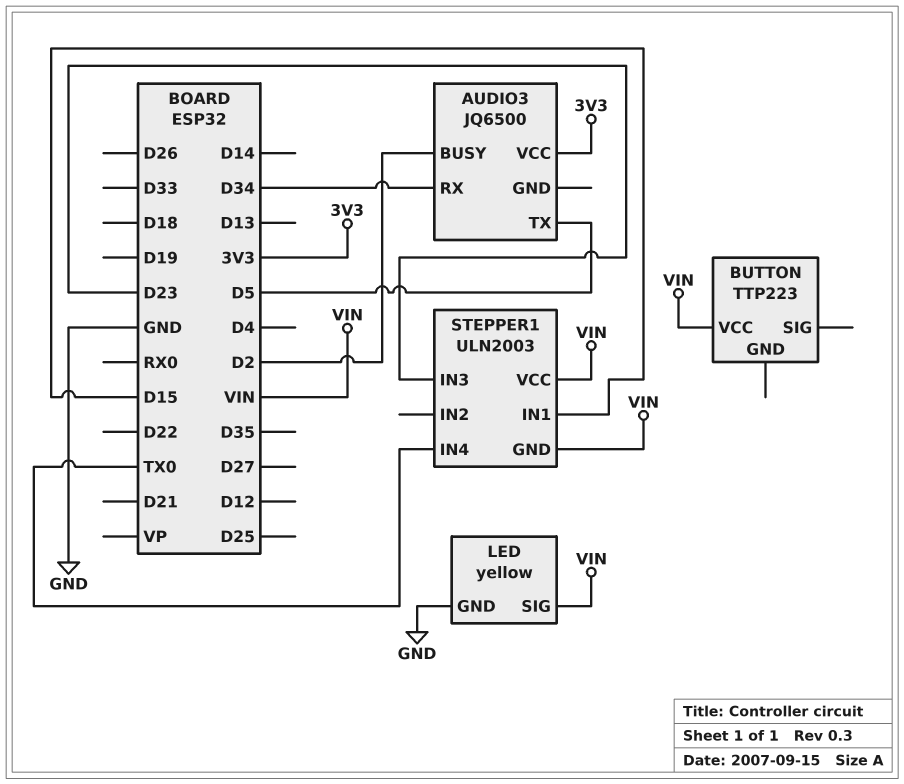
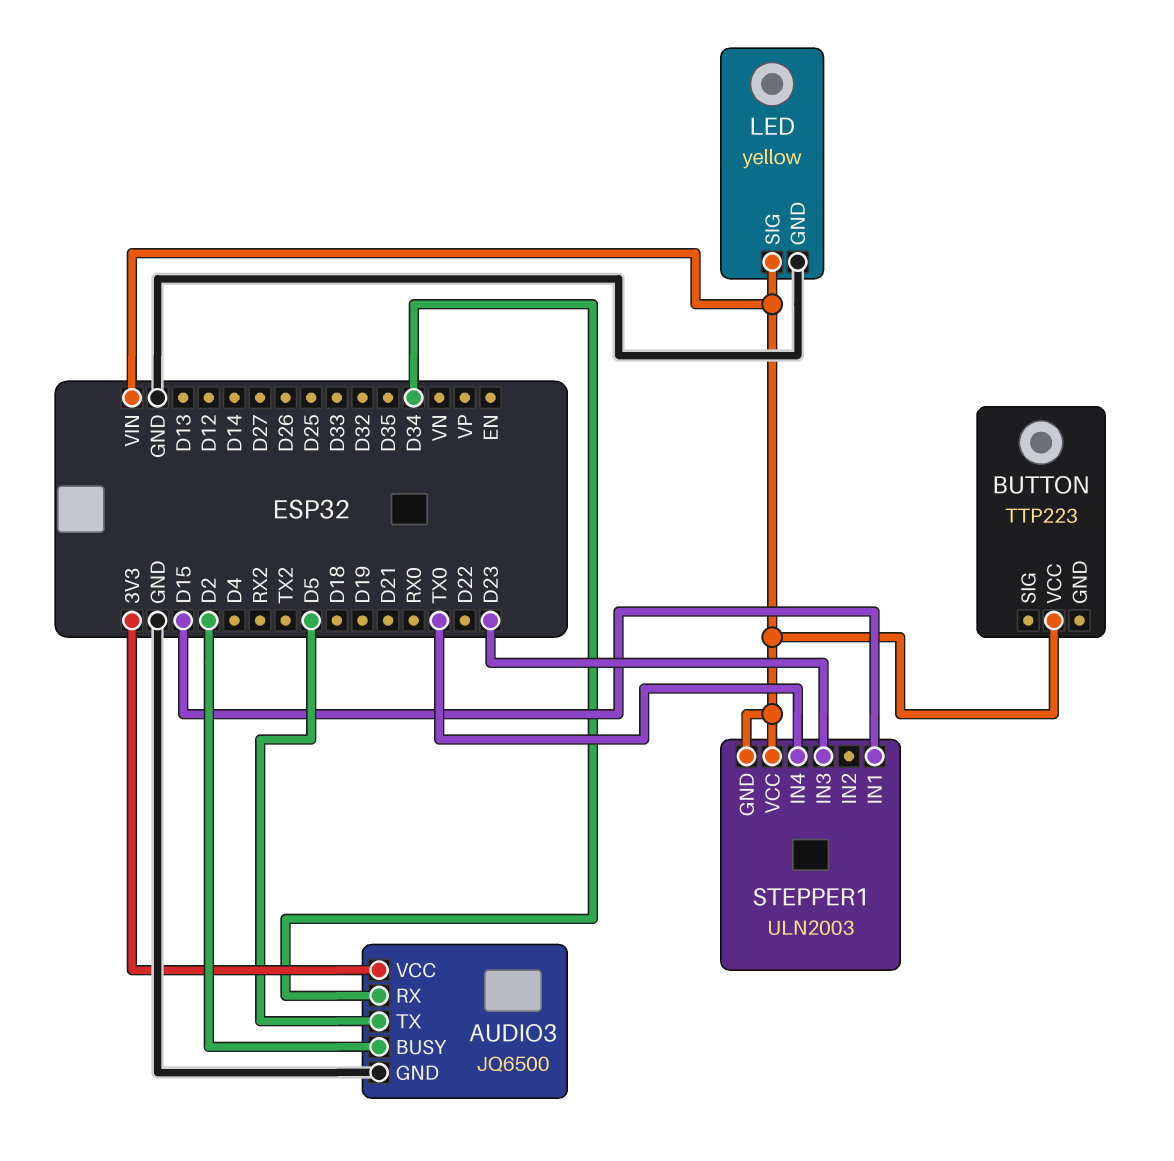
AUDIO3 pin GND: none -> GND

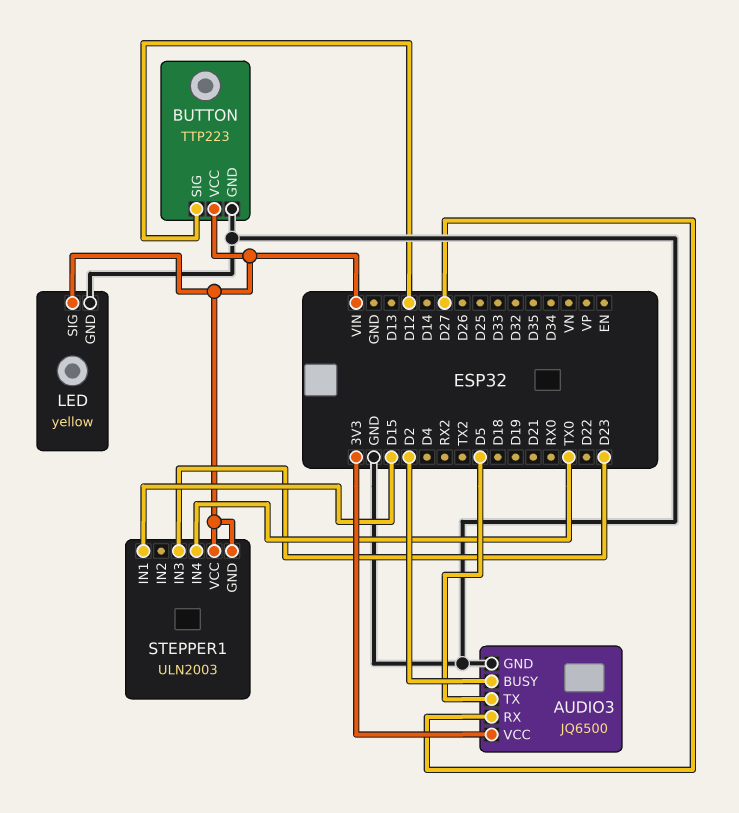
AUDIO3 pin RX: D34 -> D27
BUTTON pin GND: none -> GND
BUTTON pin SIG: none -> D12

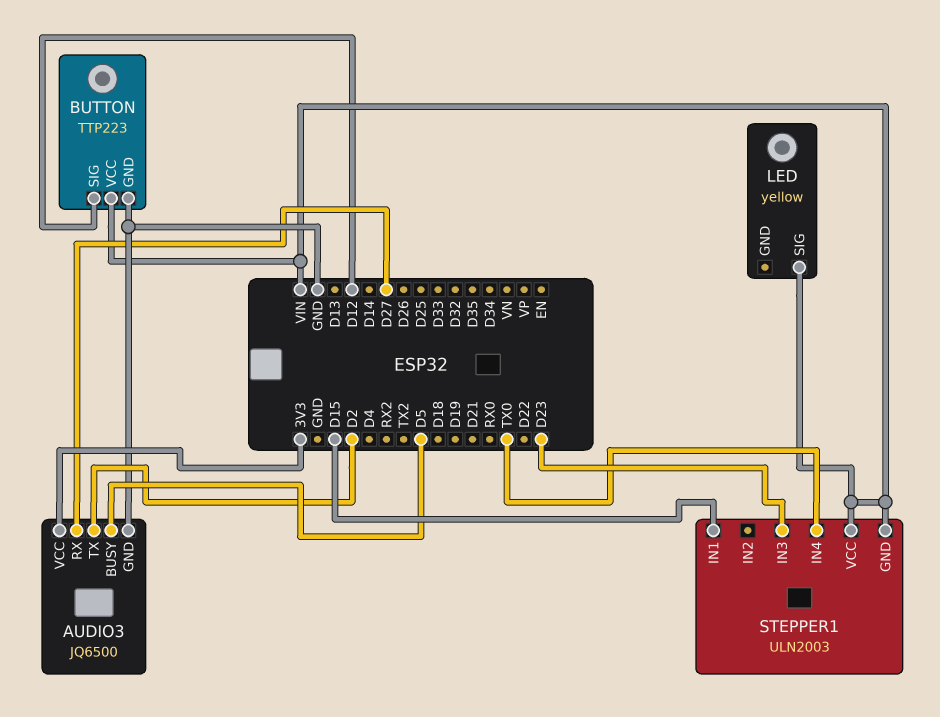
AUDIO3 pin BUSY: D2 -> D5
AUDIO3 pin TX: D5 -> D2
LED pin GND: GND -> none

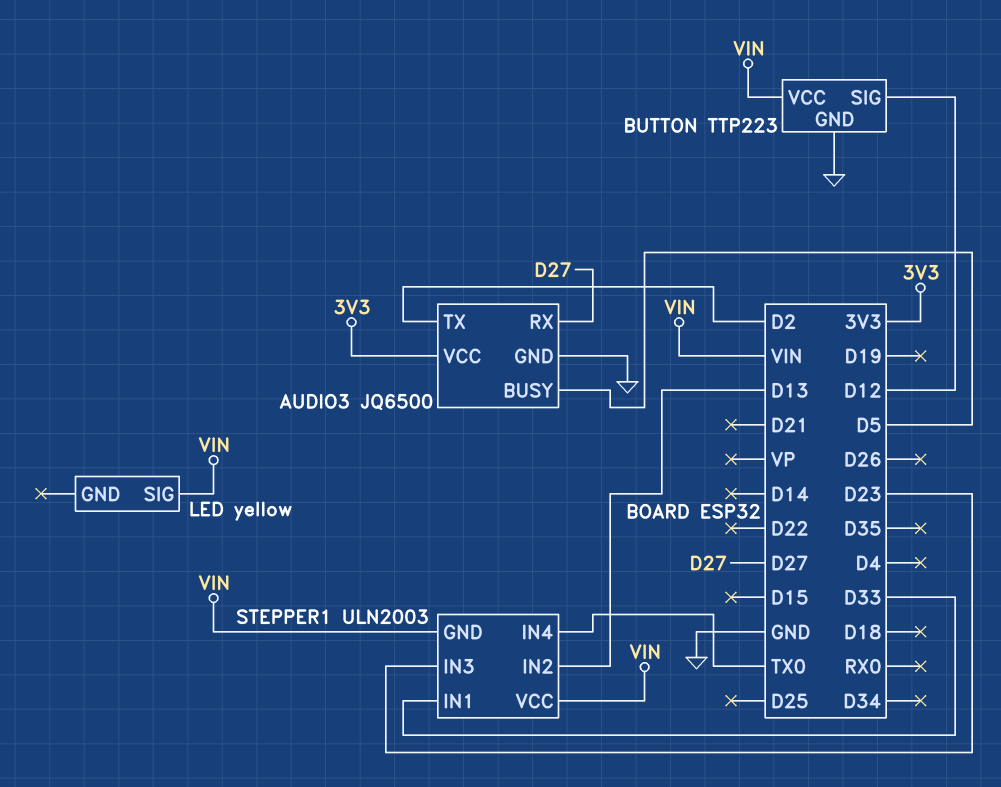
STEPPER1 pin IN1: D15 -> D33
STEPPER1 pin IN2: none -> D13

